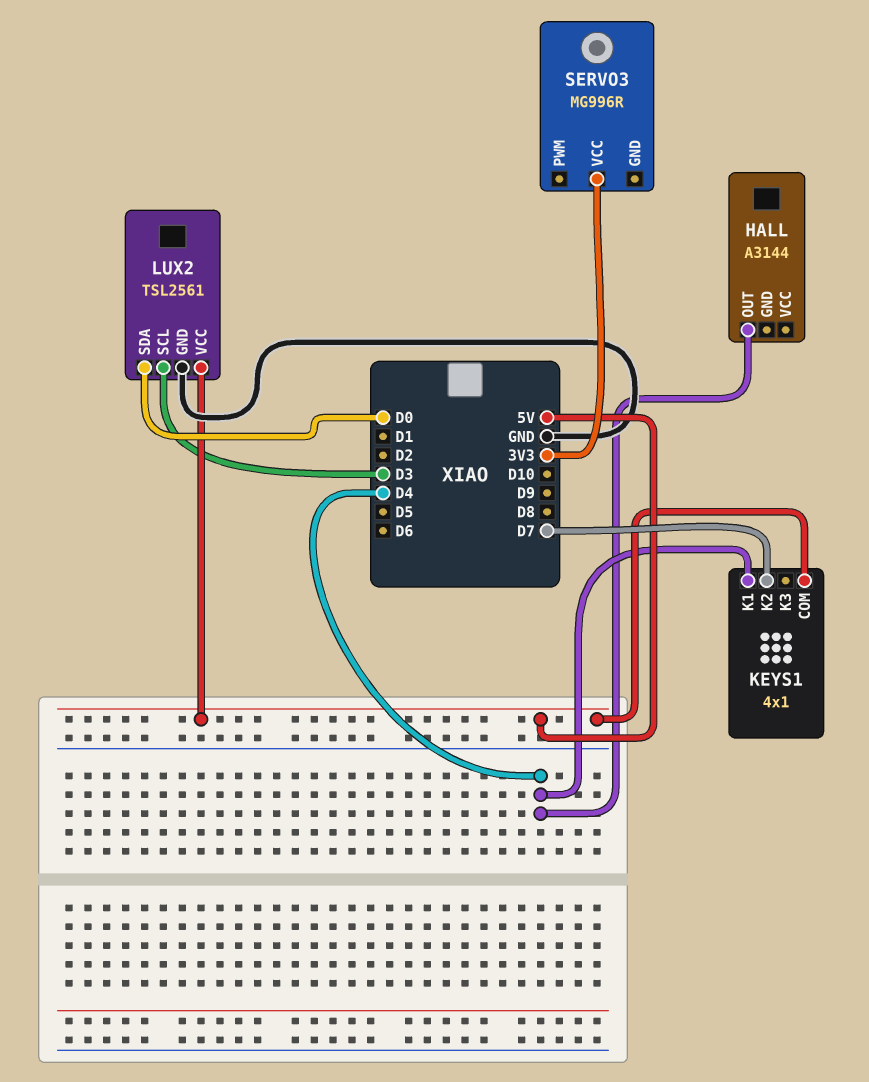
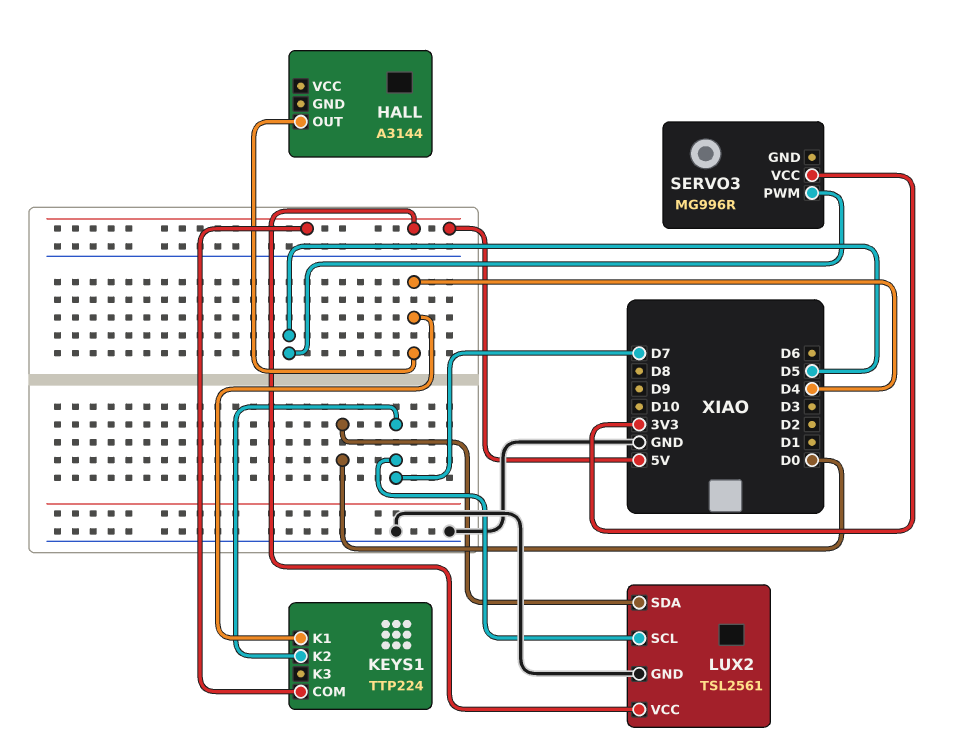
KEYS1: 4x1 -> TTP224
LUX2 pin SCL: D3 -> D7
SERVO3 pin PWM: none -> D5

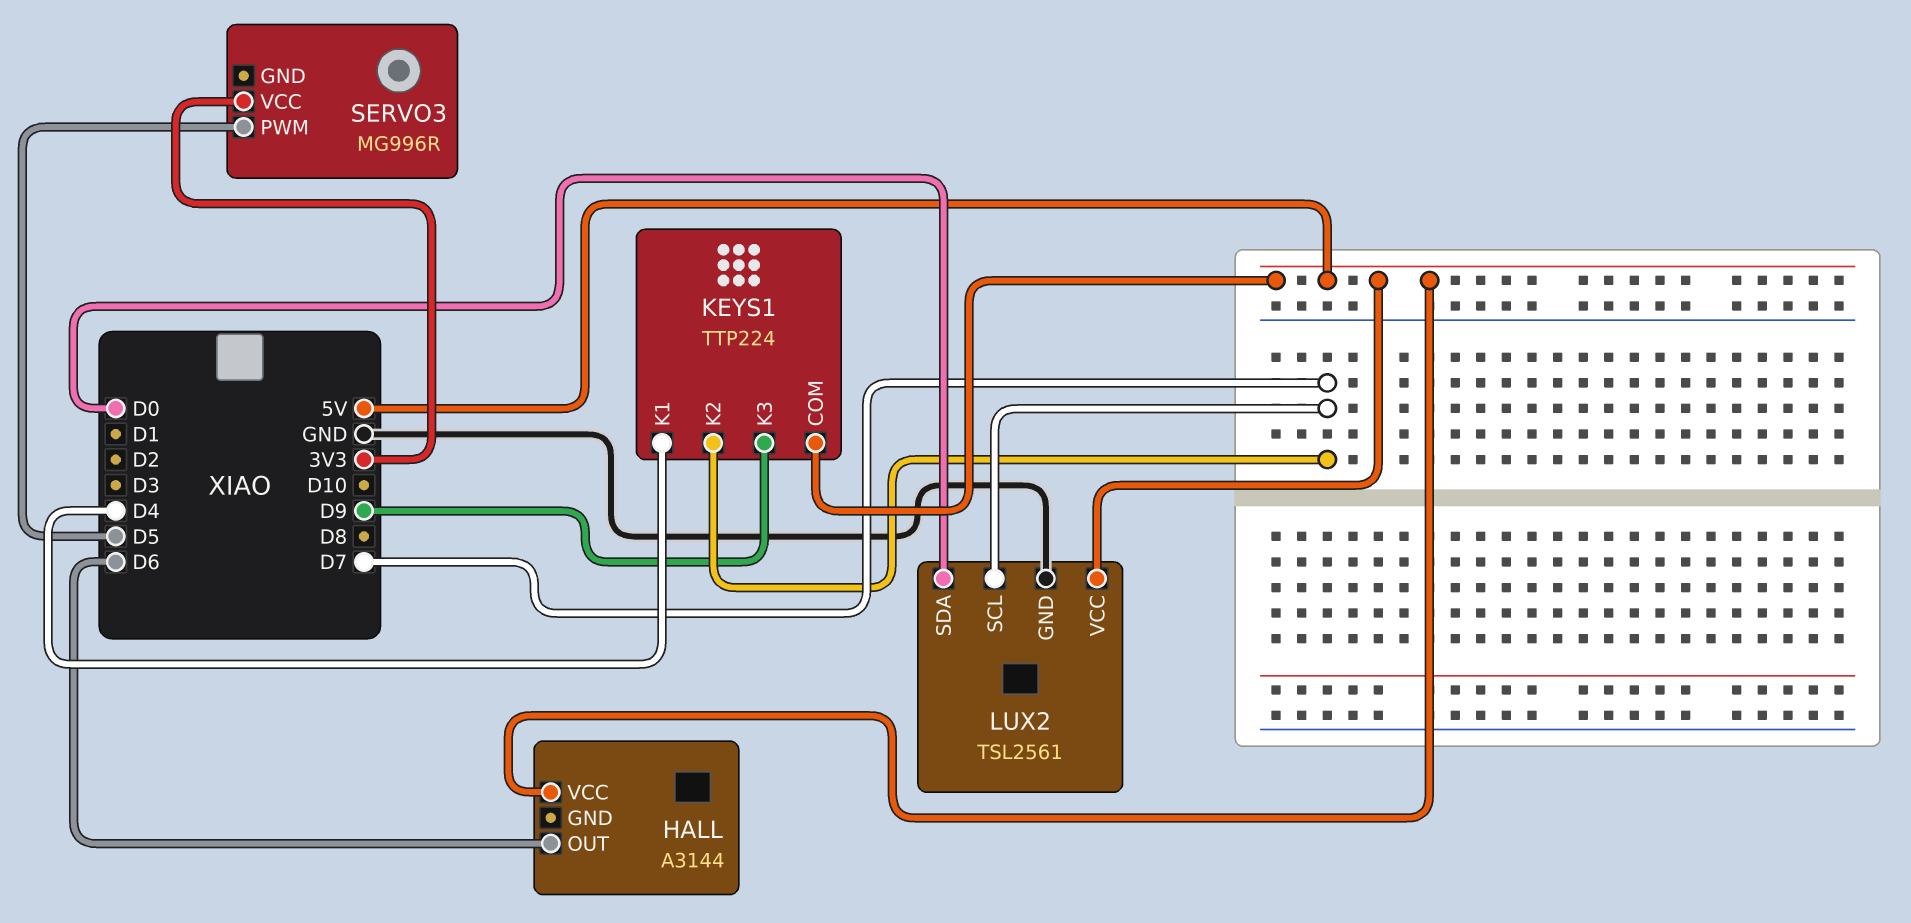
HALL pin OUT: D4 -> D6
HALL pin VCC: none -> 5V
KEYS1 pin K3: none -> D9

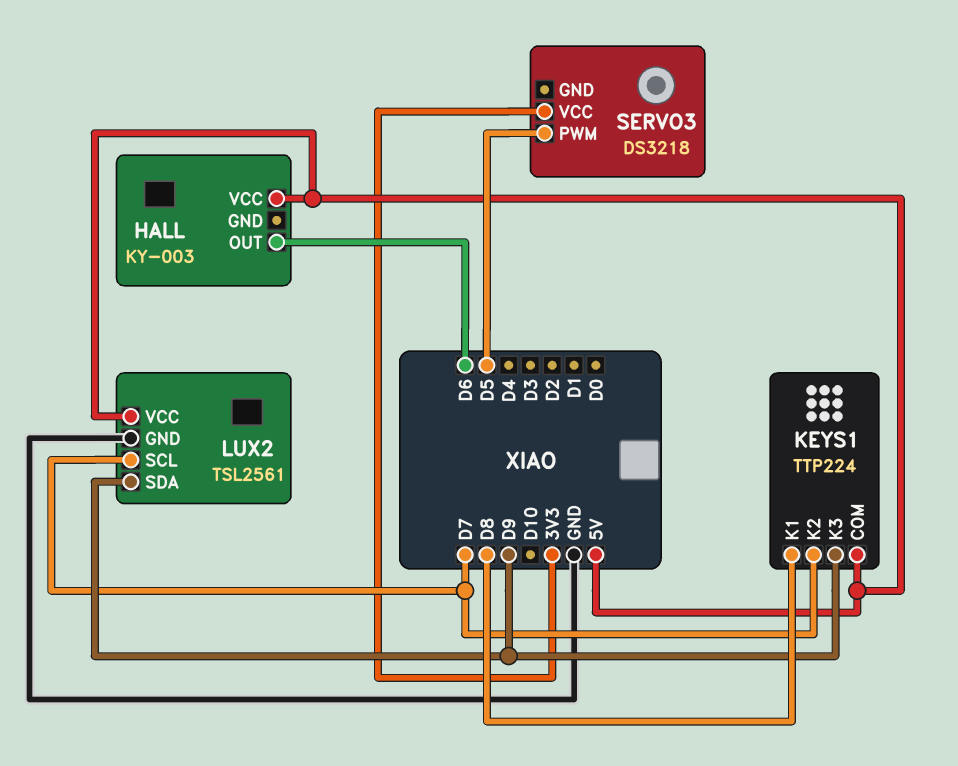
HALL: A3144 -> KY-003
KEYS1 pin K1: D4 -> D8
LUX2 pin SDA: D0 -> D9
SERVO3: MG996R -> DS3218

